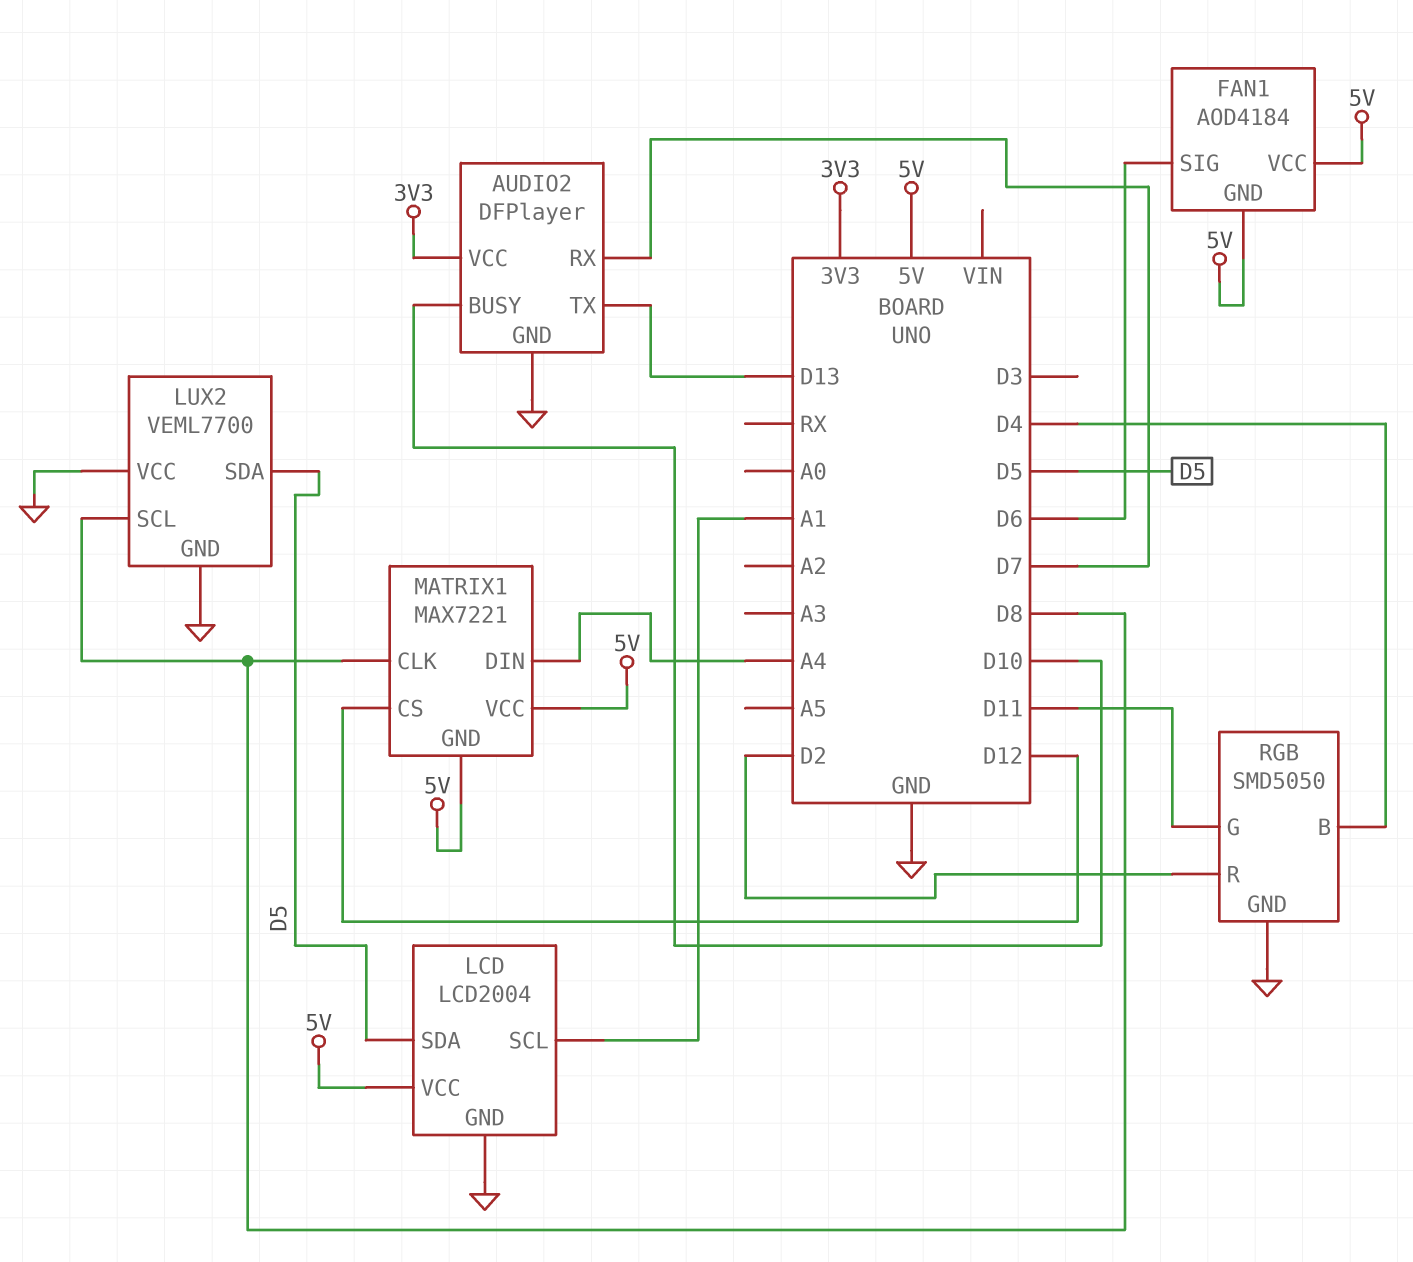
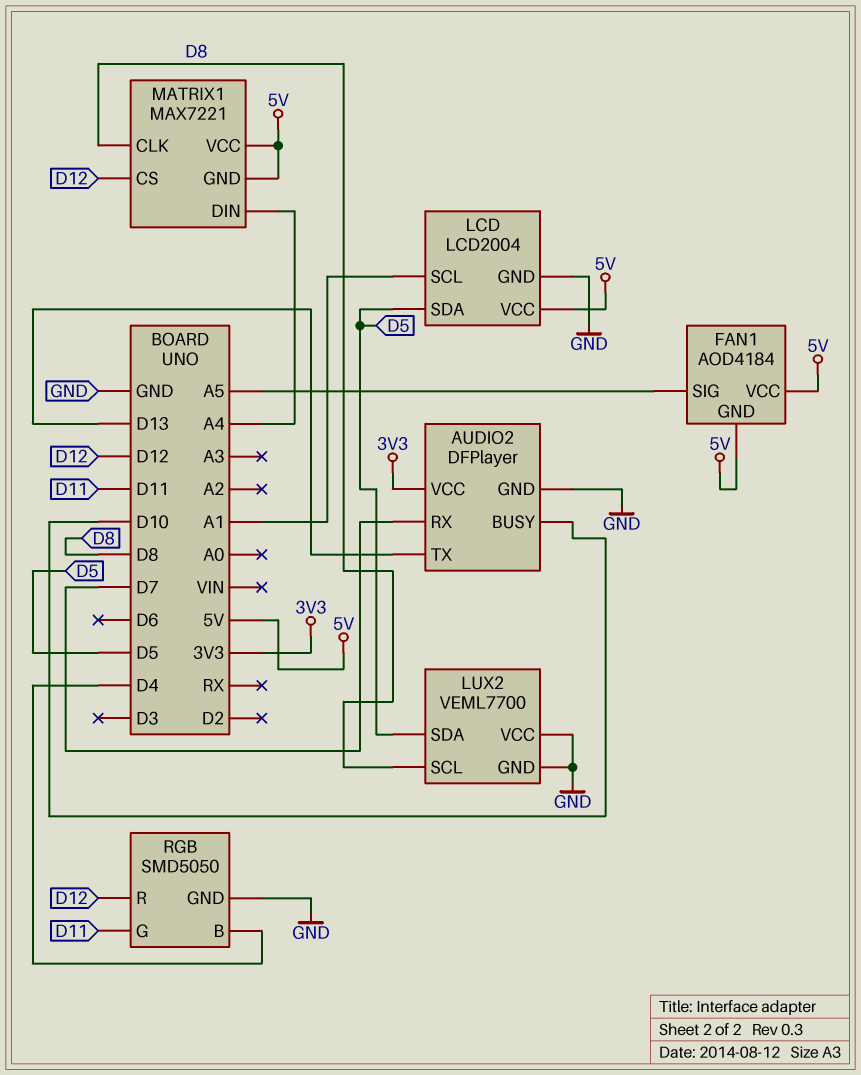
FAN1 pin SIG: D6 -> A5
RGB pin R: D2 -> D12

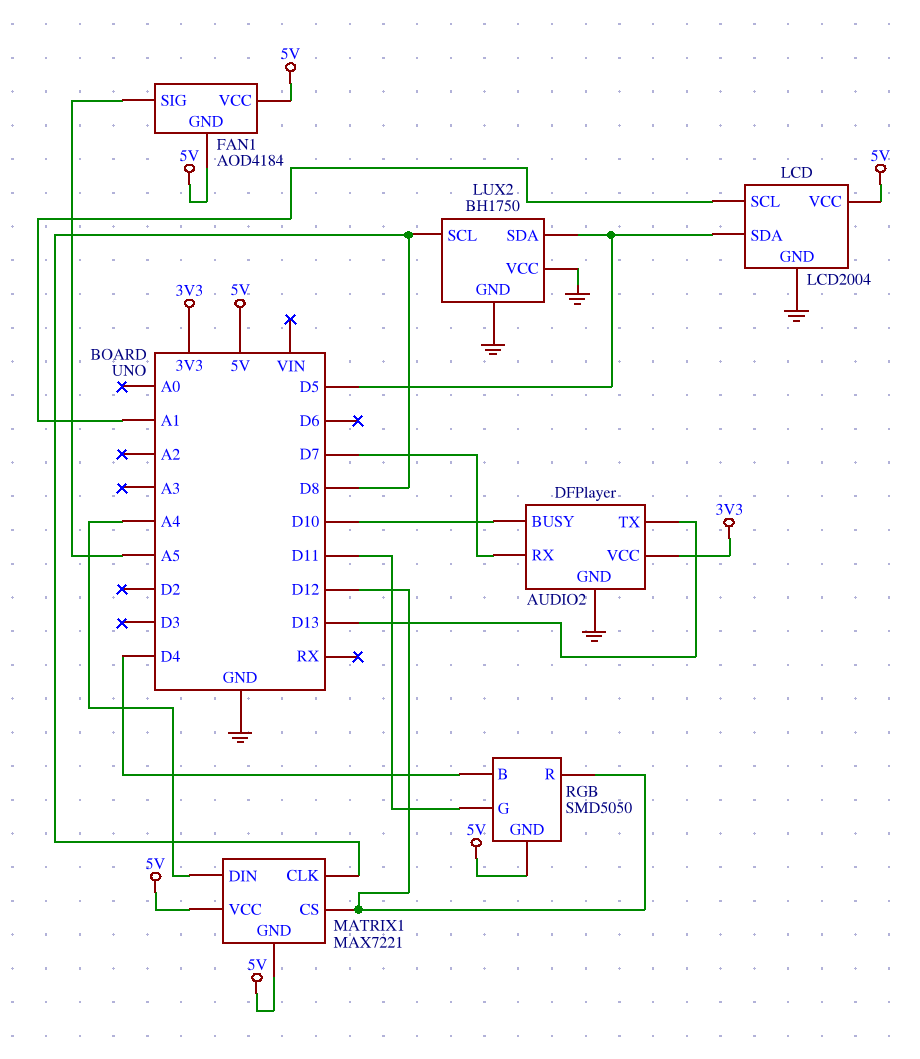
LUX2: VEML7700 -> BH1750
RGB pin GND: GND -> 5V

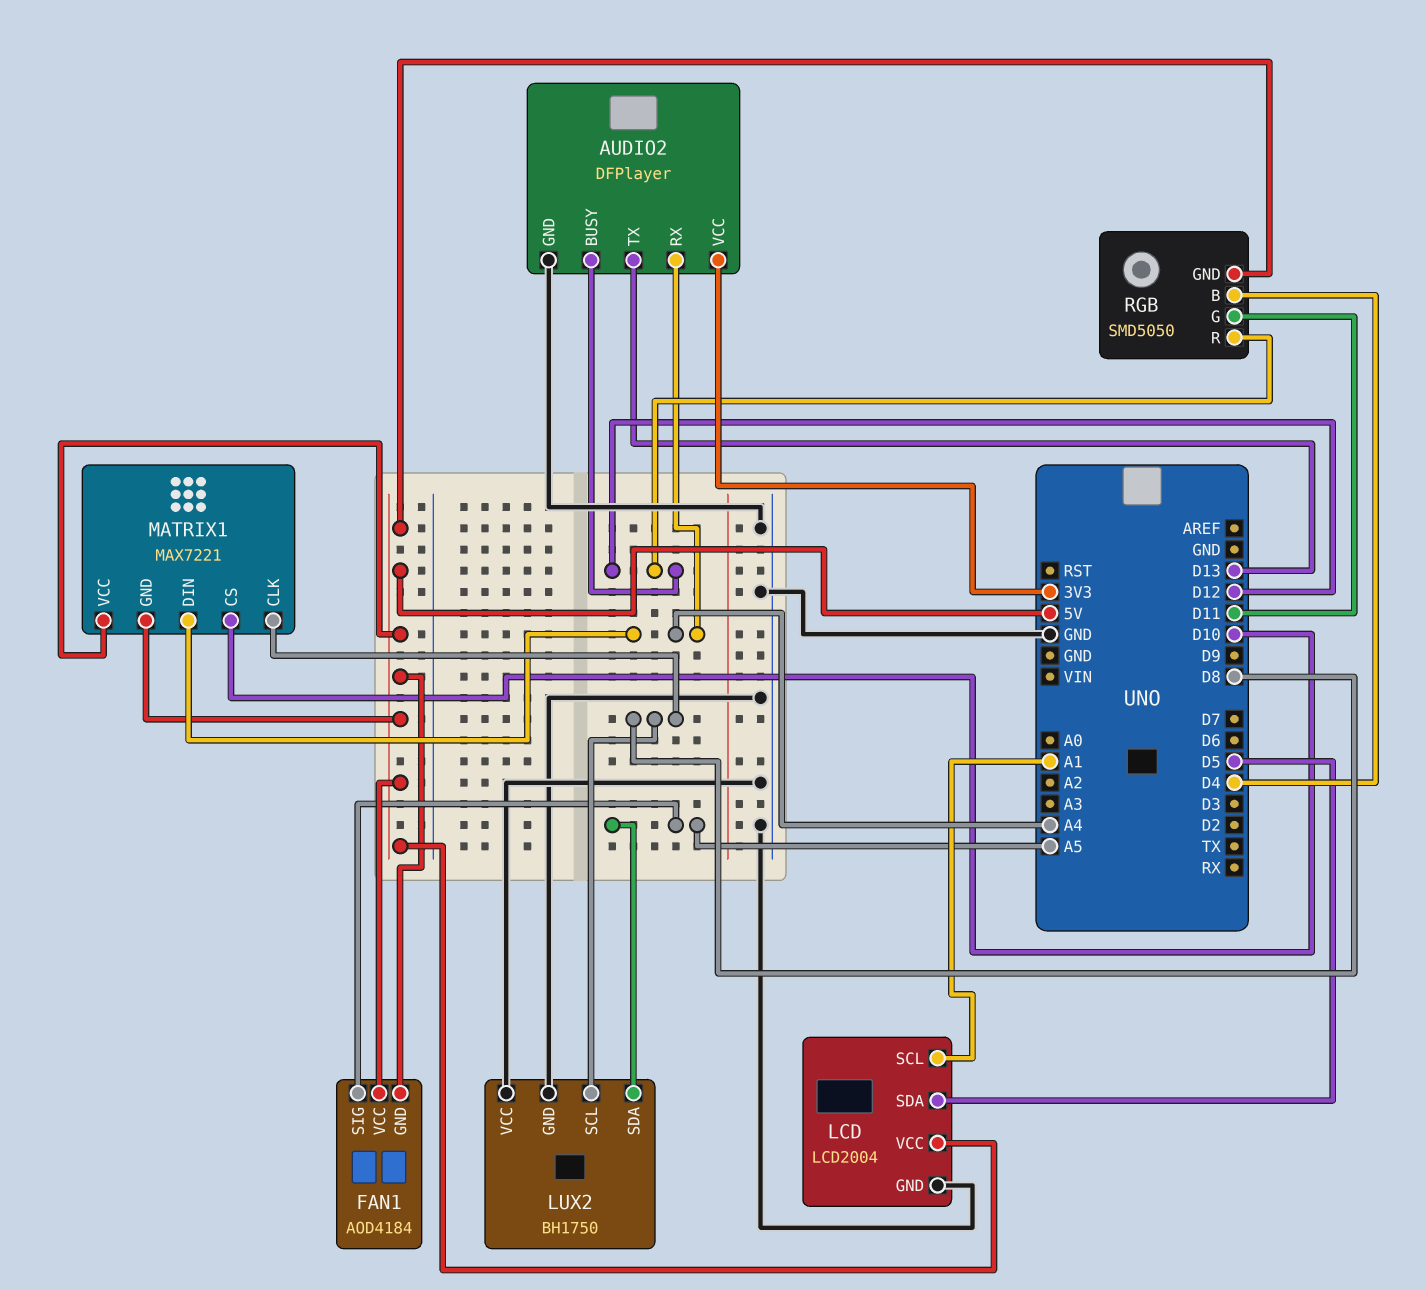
AUDIO2 pin BUSY: D10 -> D12
AUDIO2 pin RX: D7 -> A4
LUX2 pin SDA: D5 -> A5
MATRIX1 pin CS: D12 -> D10

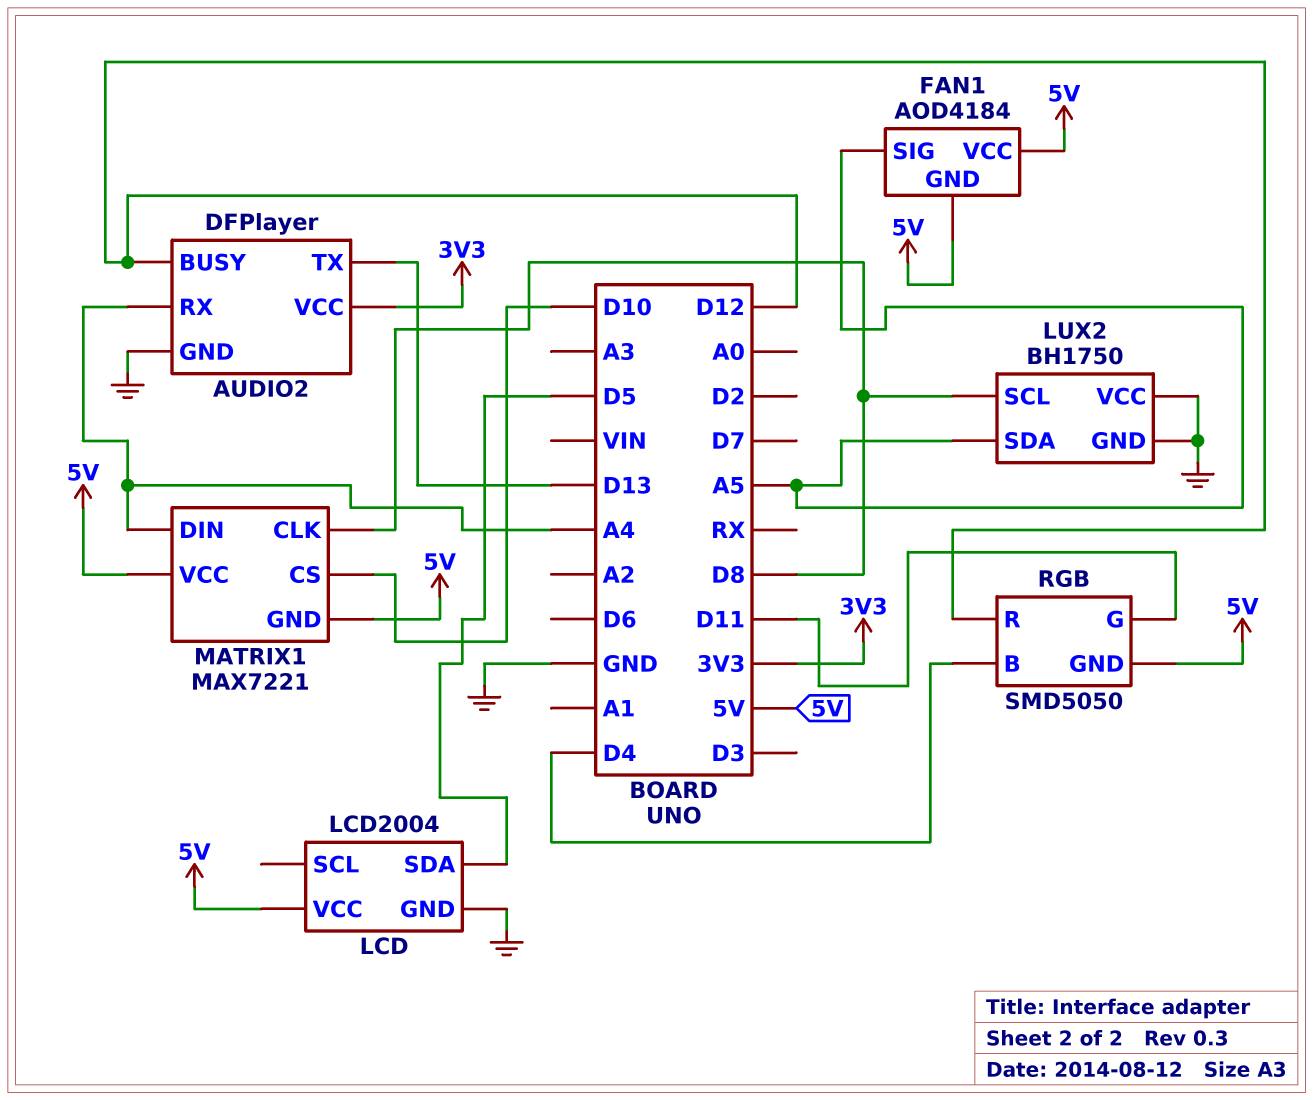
LCD pin SCL: A1 -> none

